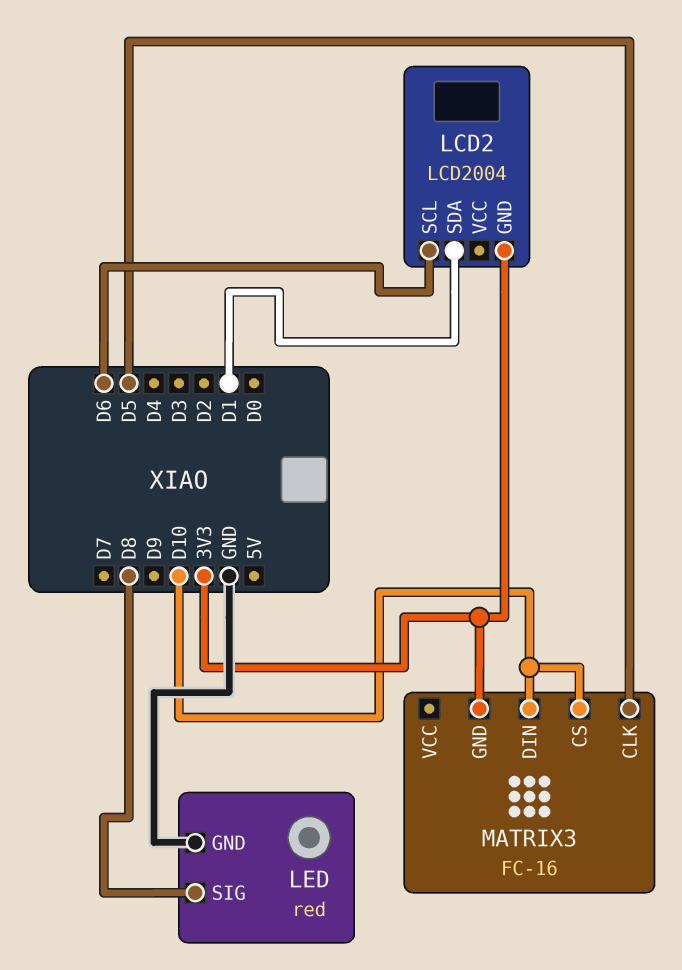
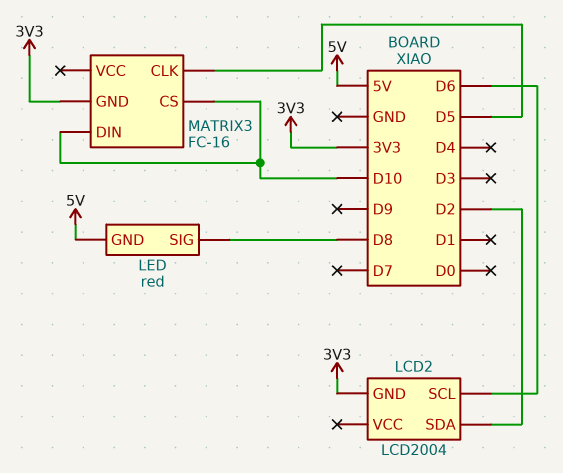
LCD2 pin SDA: D1 -> D2
LED pin GND: GND -> 5V

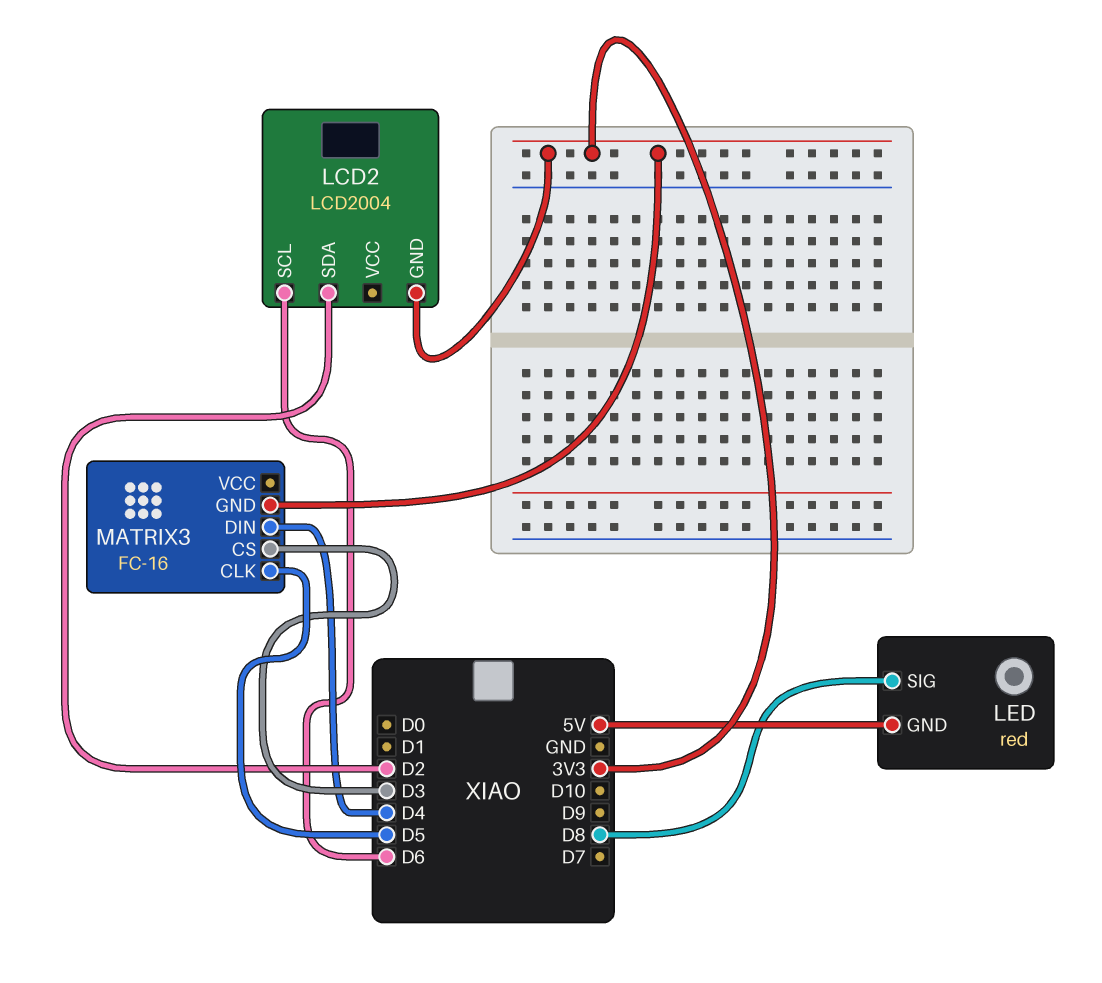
MATRIX3 pin CS: D10 -> D3
MATRIX3 pin DIN: D10 -> D4

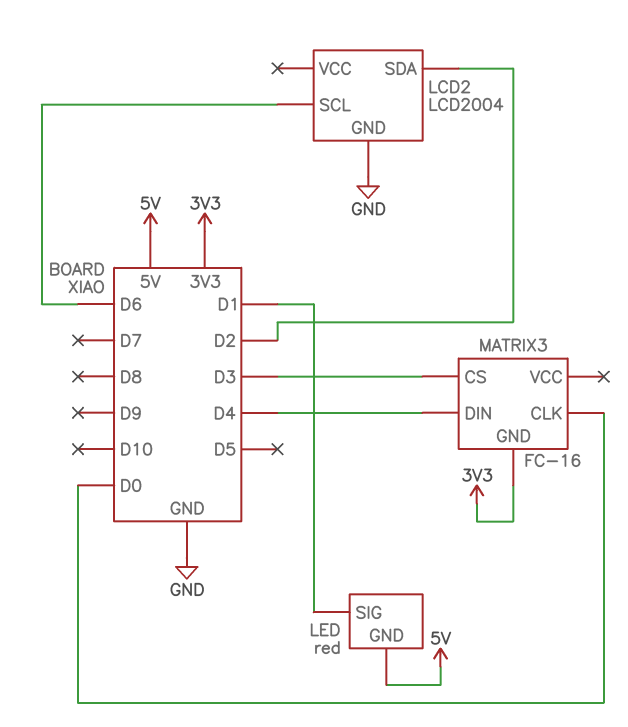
LCD2 pin GND: 3V3 -> GND
LED pin SIG: D8 -> D1
MATRIX3 pin CLK: D5 -> D0

